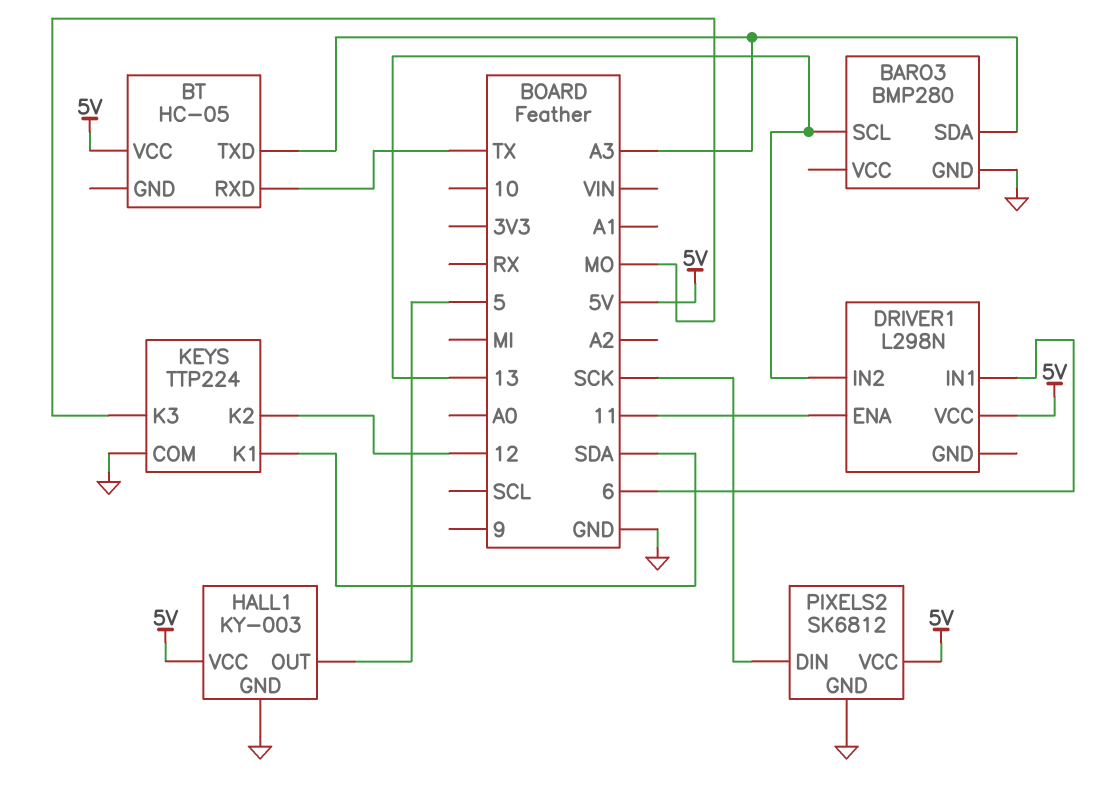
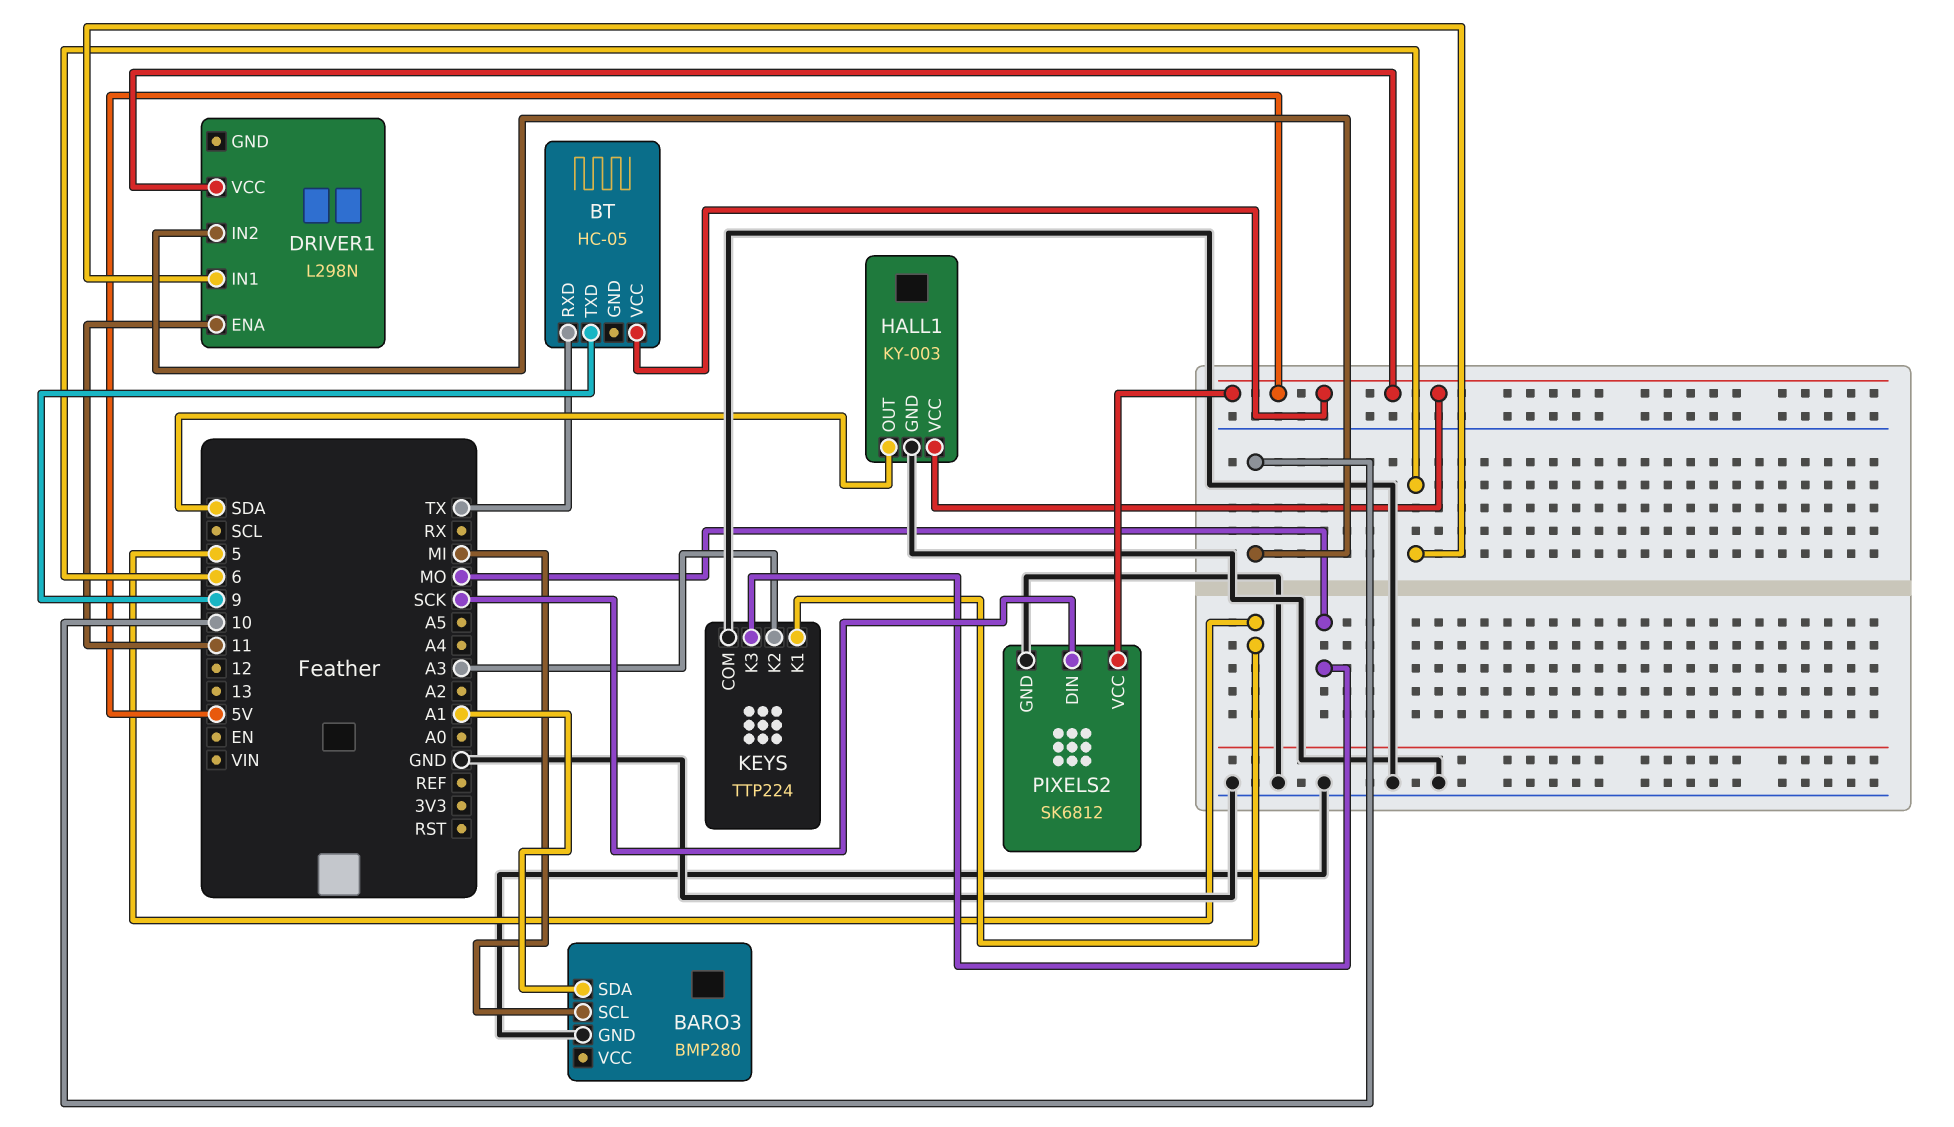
BARO3 pin SCL: 13 -> MI
BARO3 pin SDA: A3 -> A1
BT pin TXD: A3 -> 9
DRIVER1 pin IN2: 13 -> 10
HALL1 pin OUT: 5 -> SDA
KEYS pin K1: SDA -> 5
KEYS pin K2: 12 -> A3

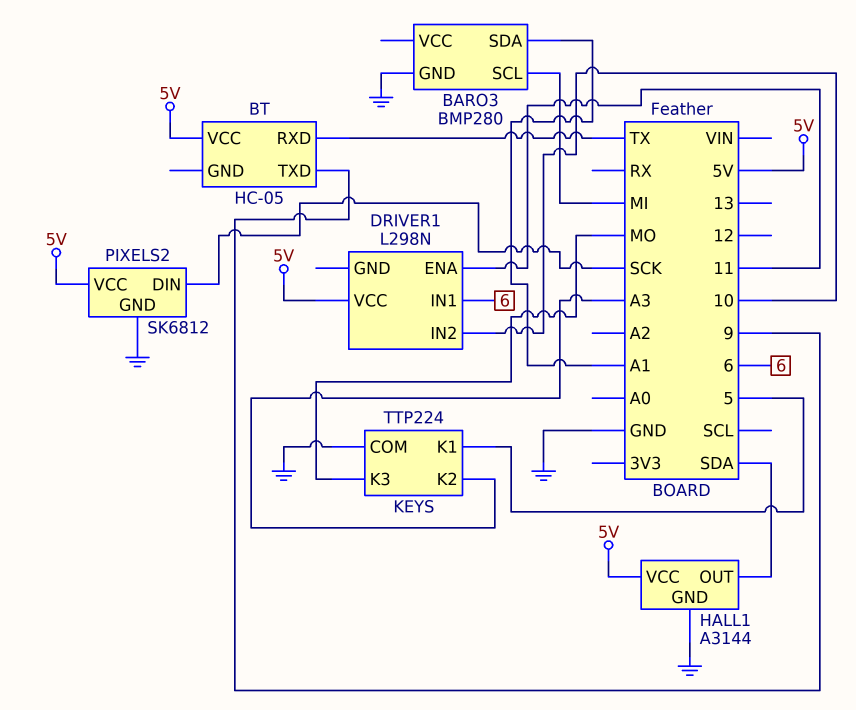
HALL1: KY-003 -> A3144

